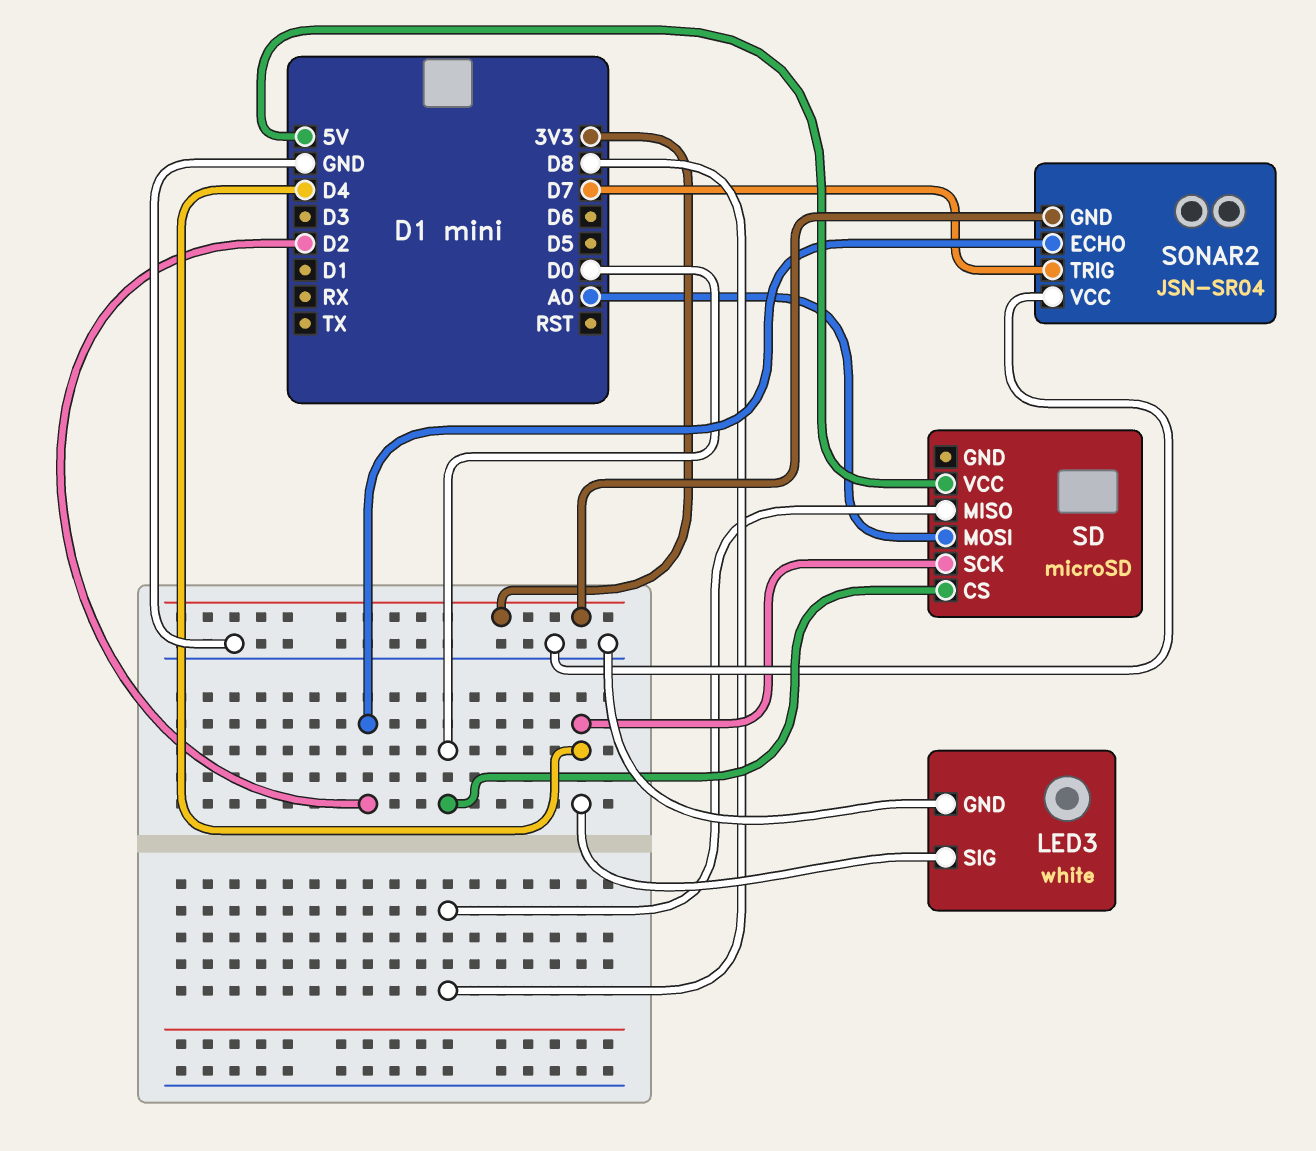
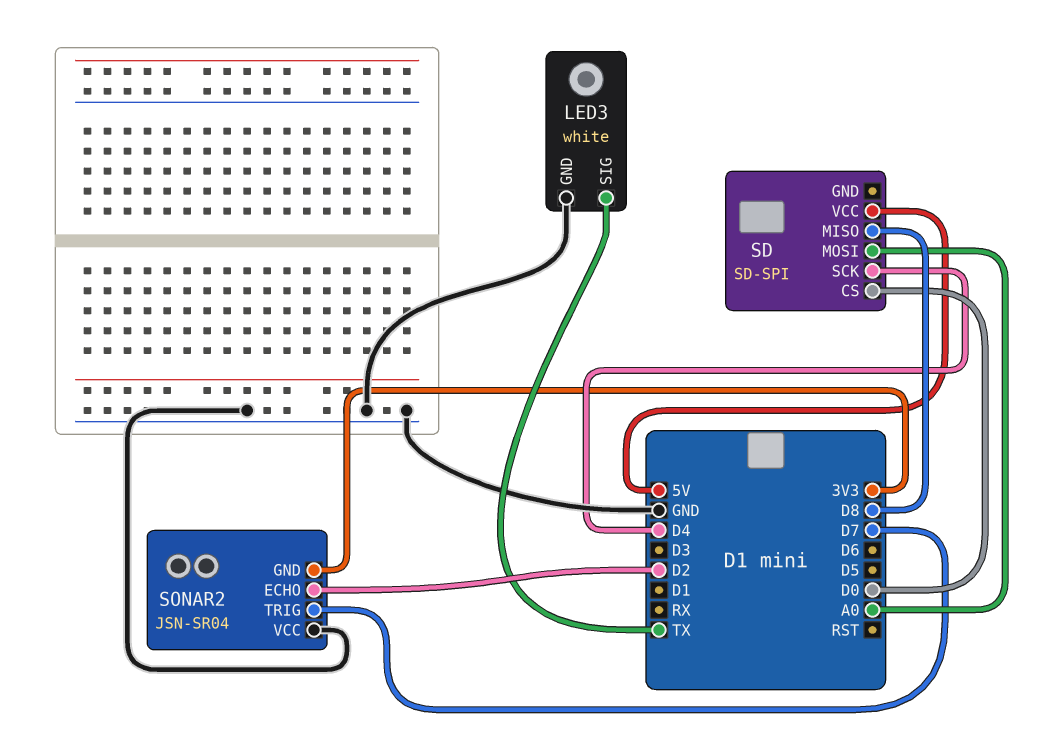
LED3 pin SIG: D4 -> TX
SD: microSD -> SD-SPI

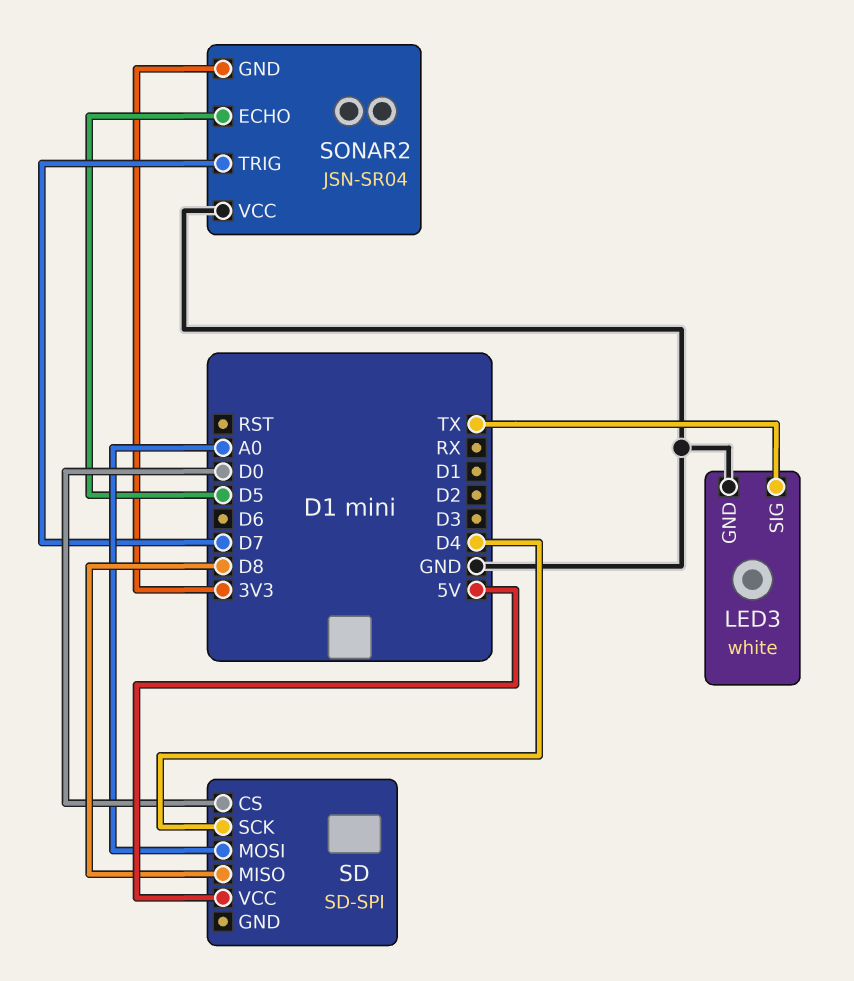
SONAR2 pin ECHO: D2 -> D5

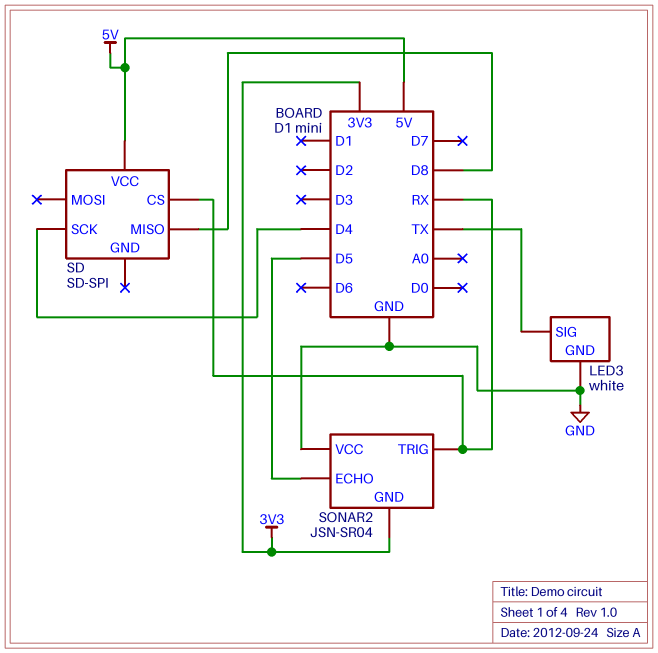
SD pin CS: D0 -> RX
SD pin MOSI: A0 -> none
SONAR2 pin TRIG: D7 -> RX

